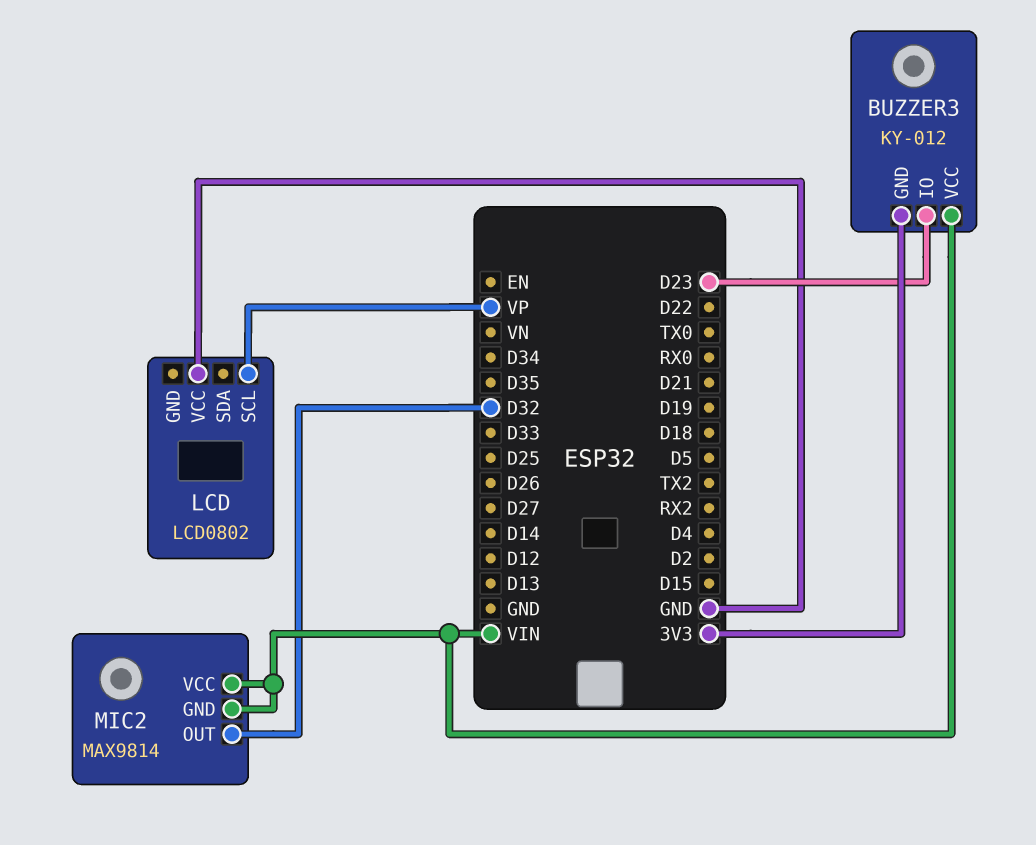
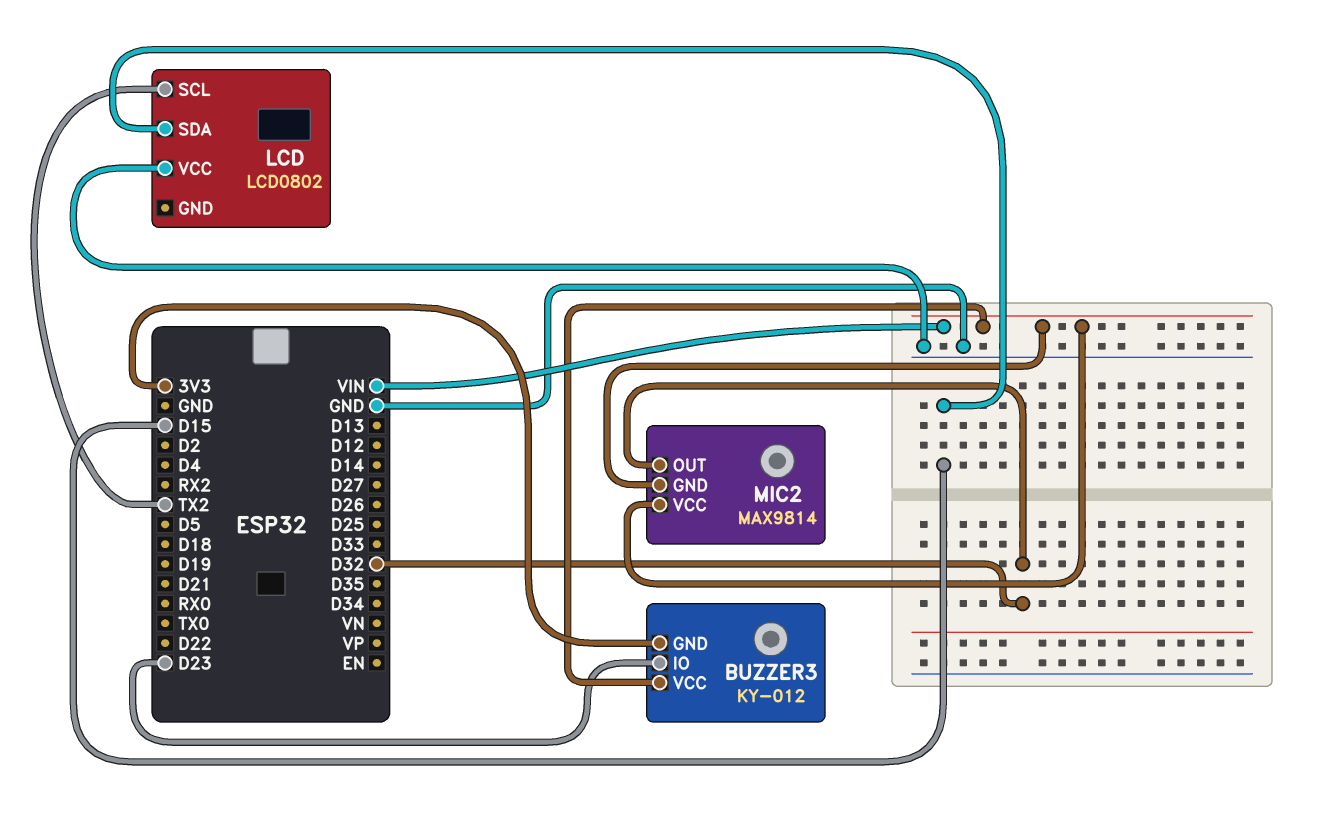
LCD pin SCL: VP -> TX2
LCD pin SDA: none -> D15

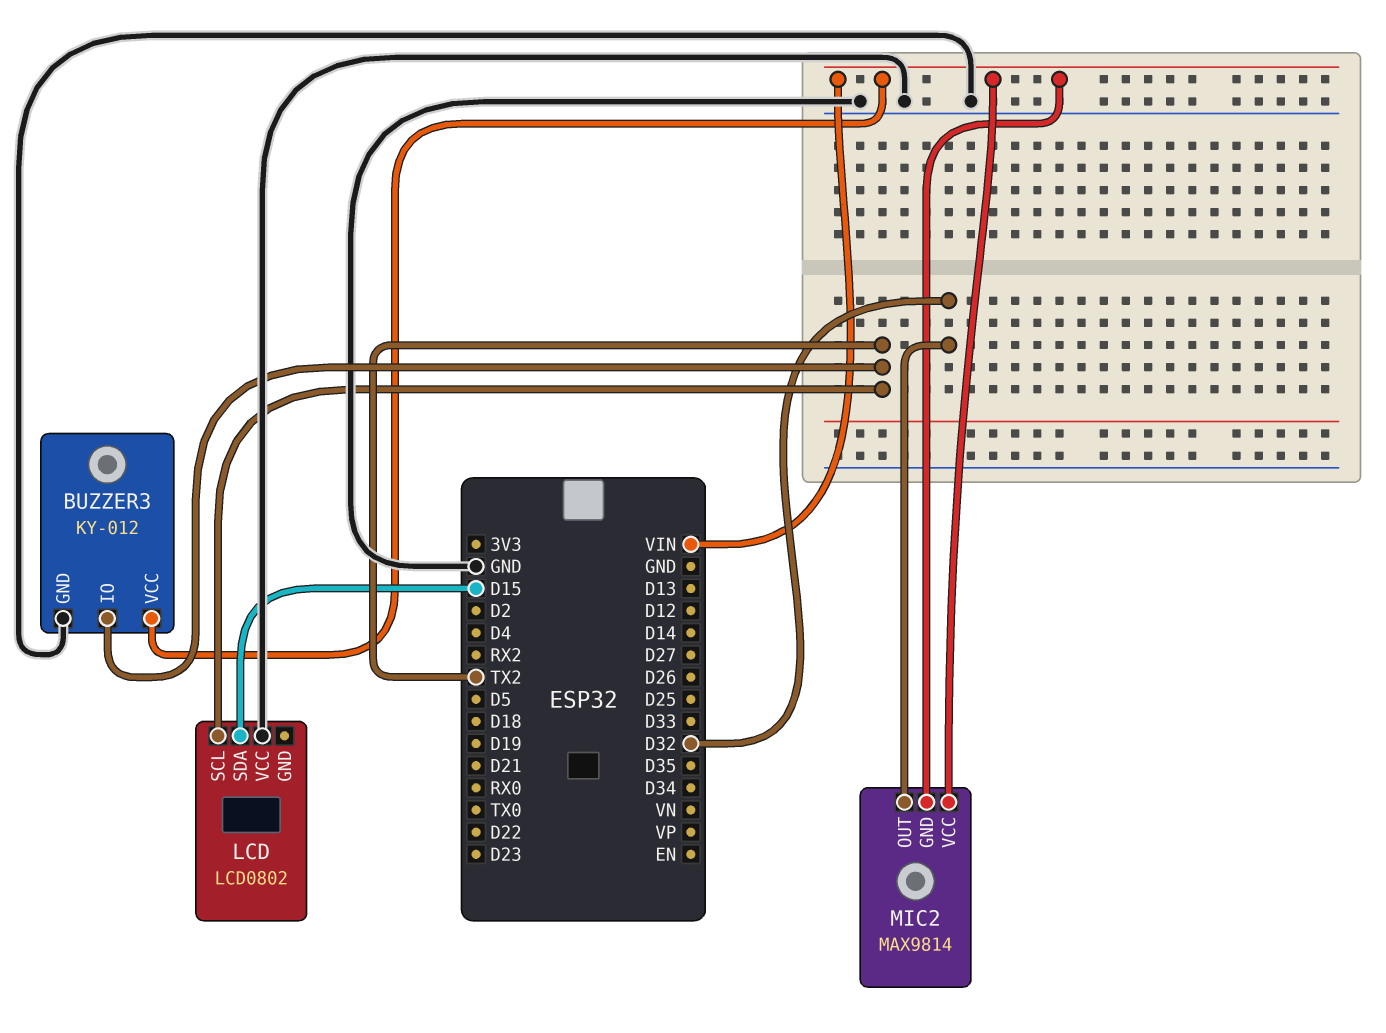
BUZZER3 pin GND: 3V3 -> GND
BUZZER3 pin IO: D23 -> TX2

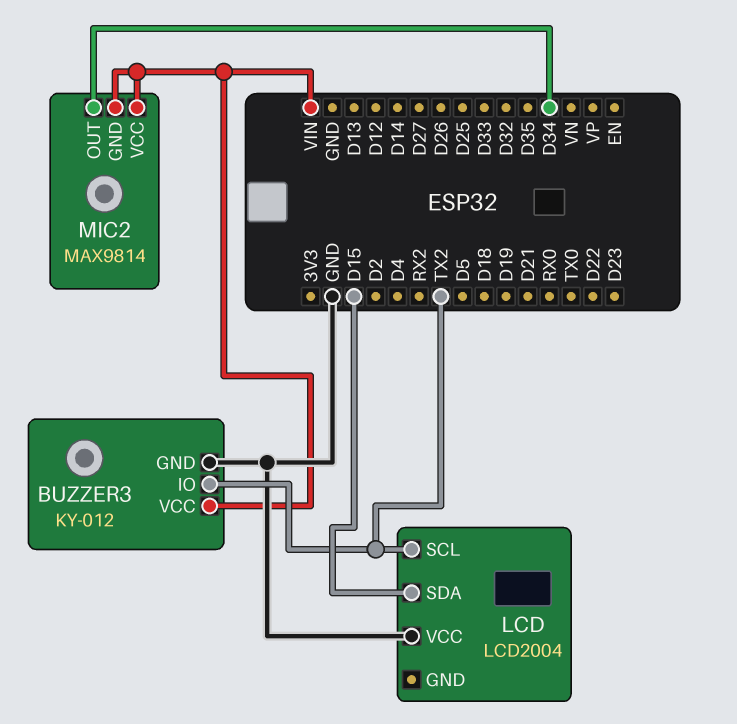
LCD: LCD0802 -> LCD2004
MIC2 pin OUT: D32 -> D34

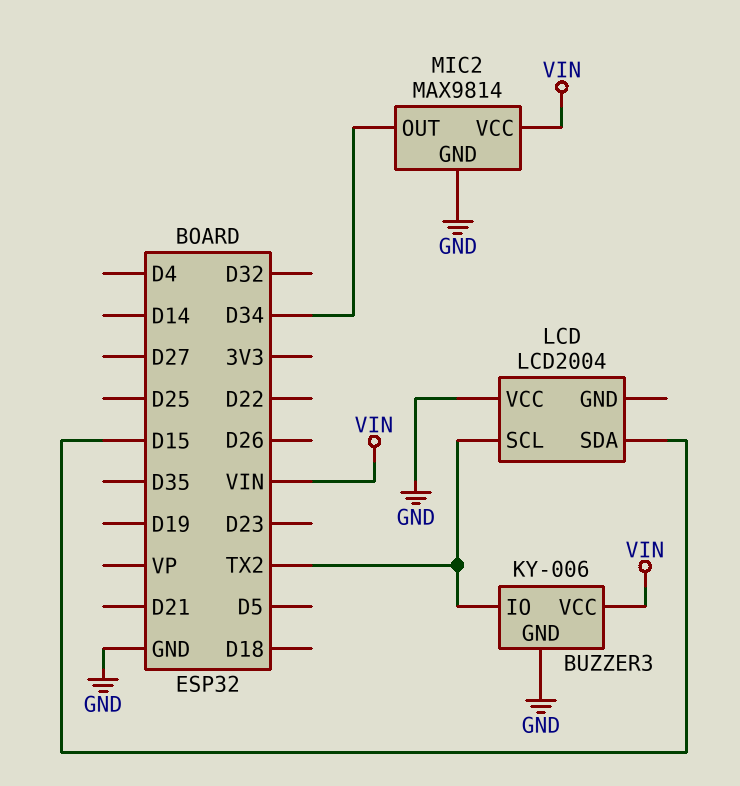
BUZZER3: KY-012 -> KY-006
MIC2 pin GND: VIN -> GND

